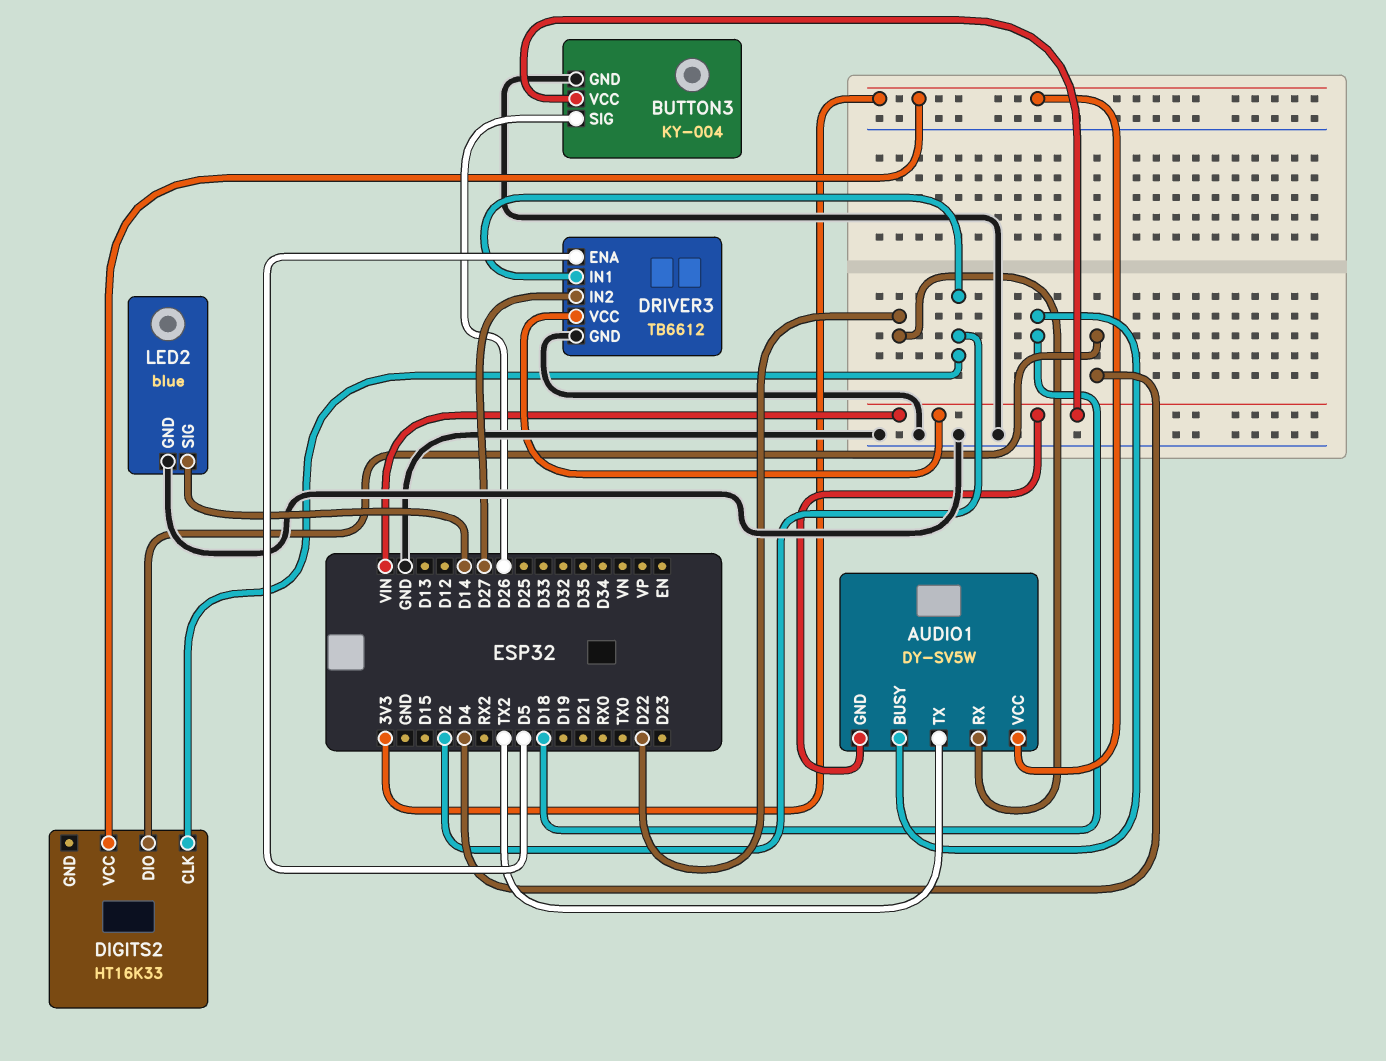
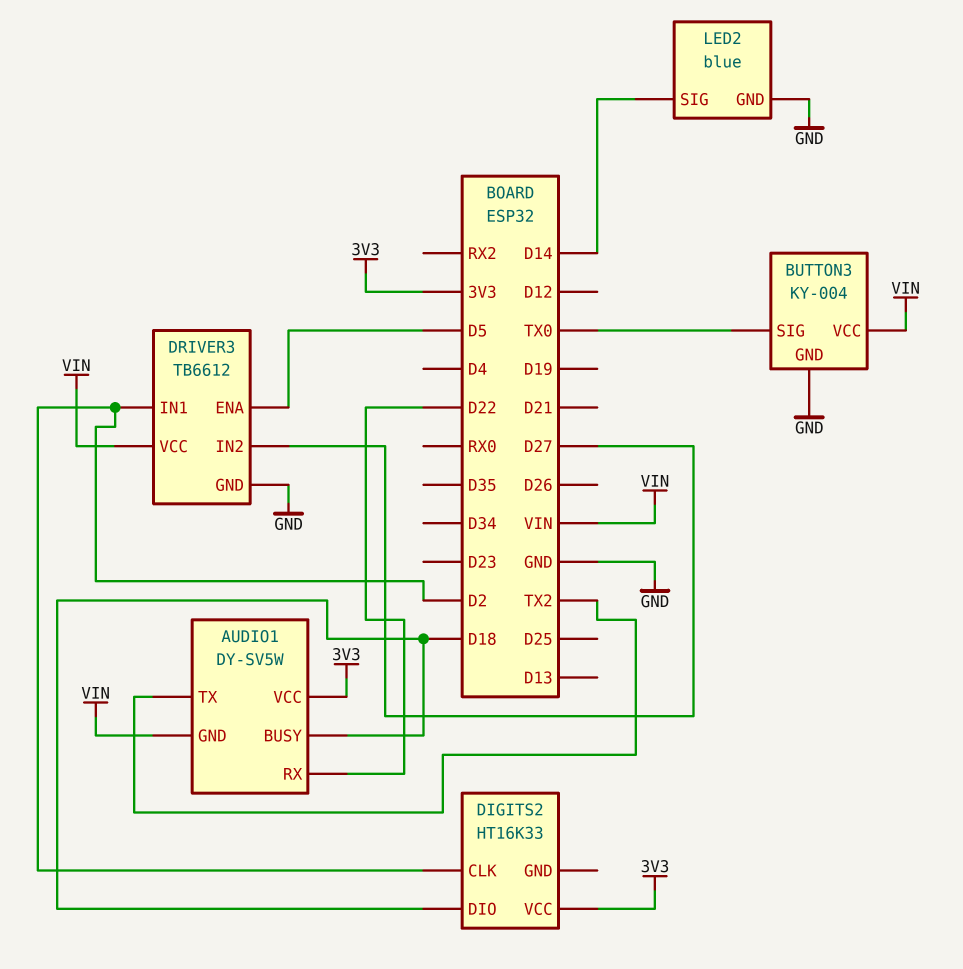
BUTTON3 pin SIG: D26 -> TX0
DIGITS2 pin DIO: D4 -> D18

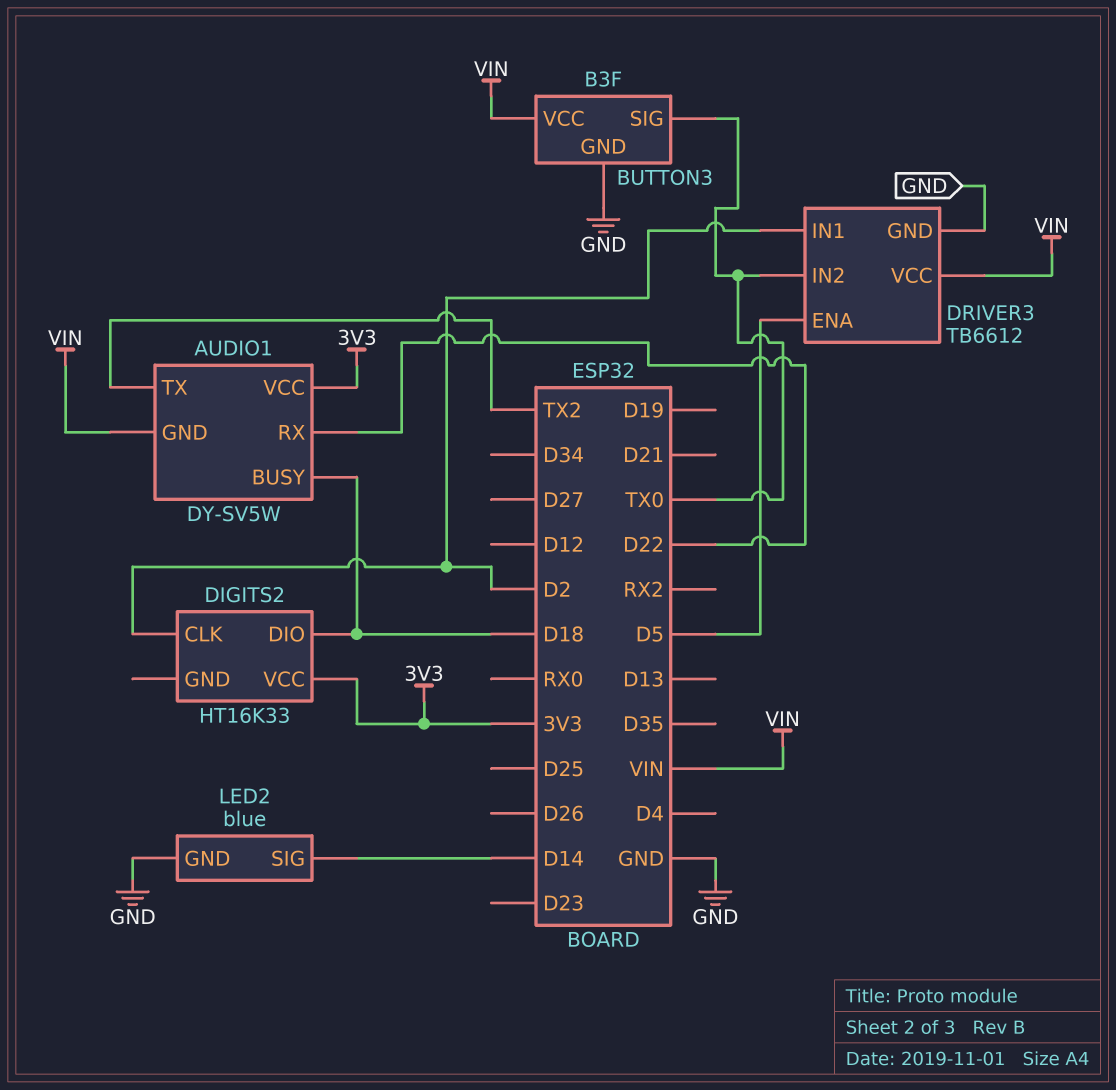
BUTTON3: KY-004 -> B3F
DRIVER3 pin IN2: D27 -> TX0

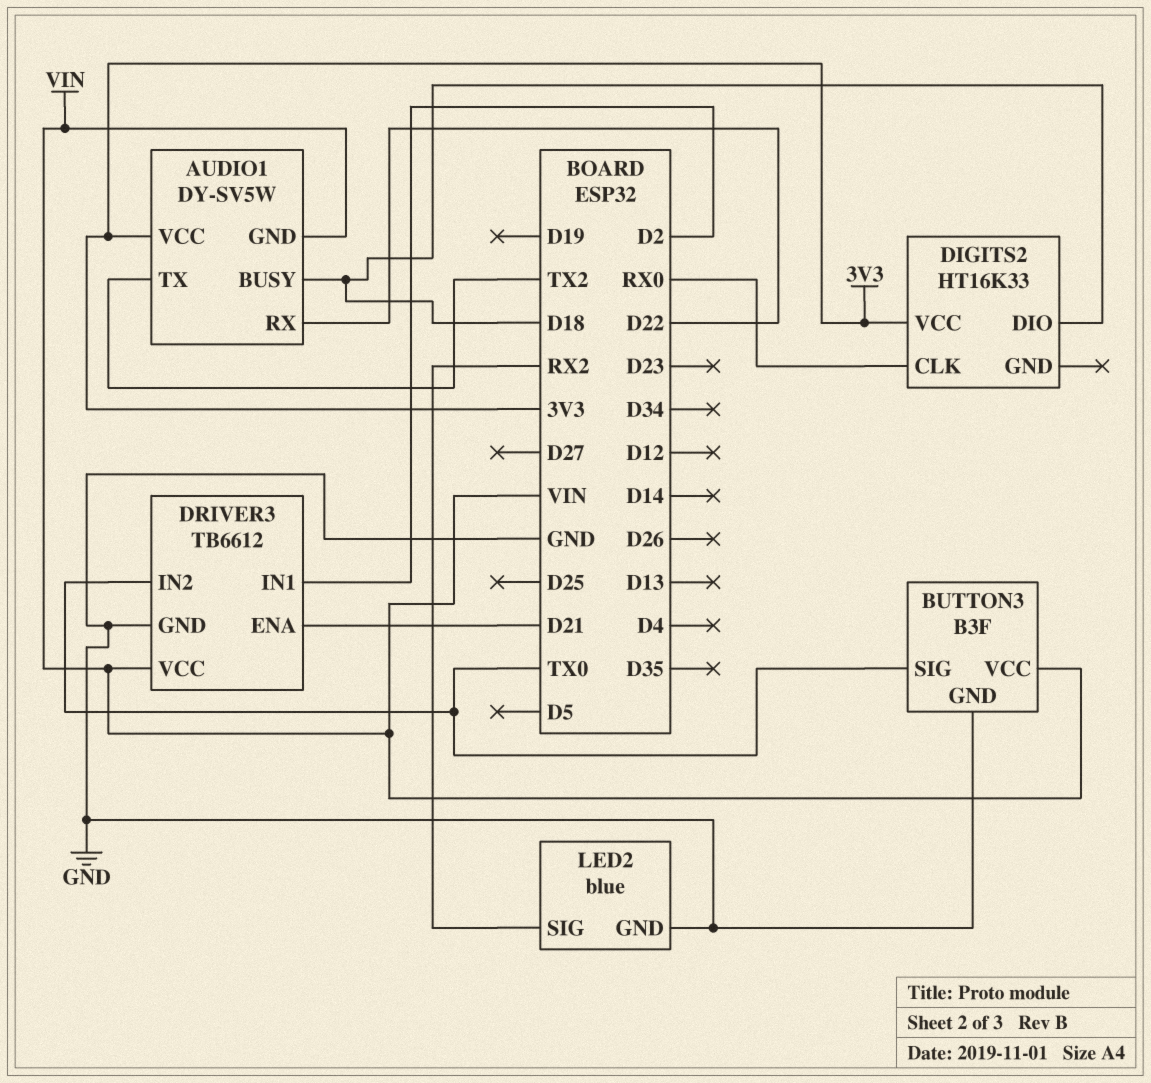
DIGITS2 pin CLK: D2 -> RX0
DRIVER3 pin ENA: D5 -> D21
LED2 pin SIG: D14 -> RX2

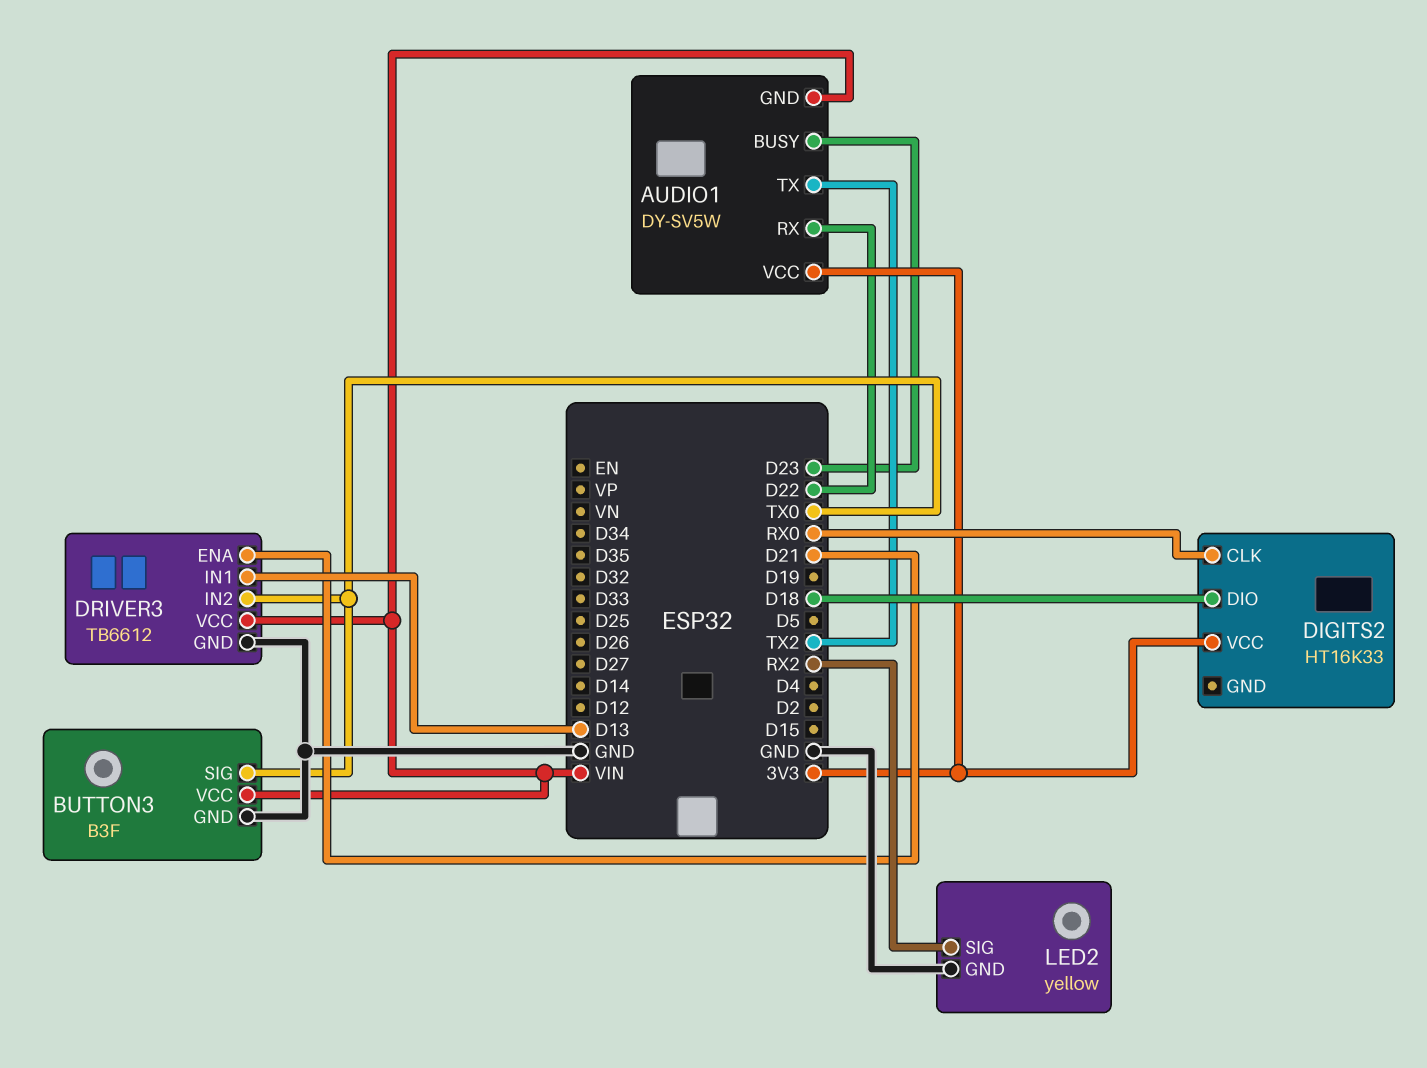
AUDIO1 pin BUSY: D18 -> D23
DRIVER3 pin IN1: D2 -> D13
LED2: blue -> yellow

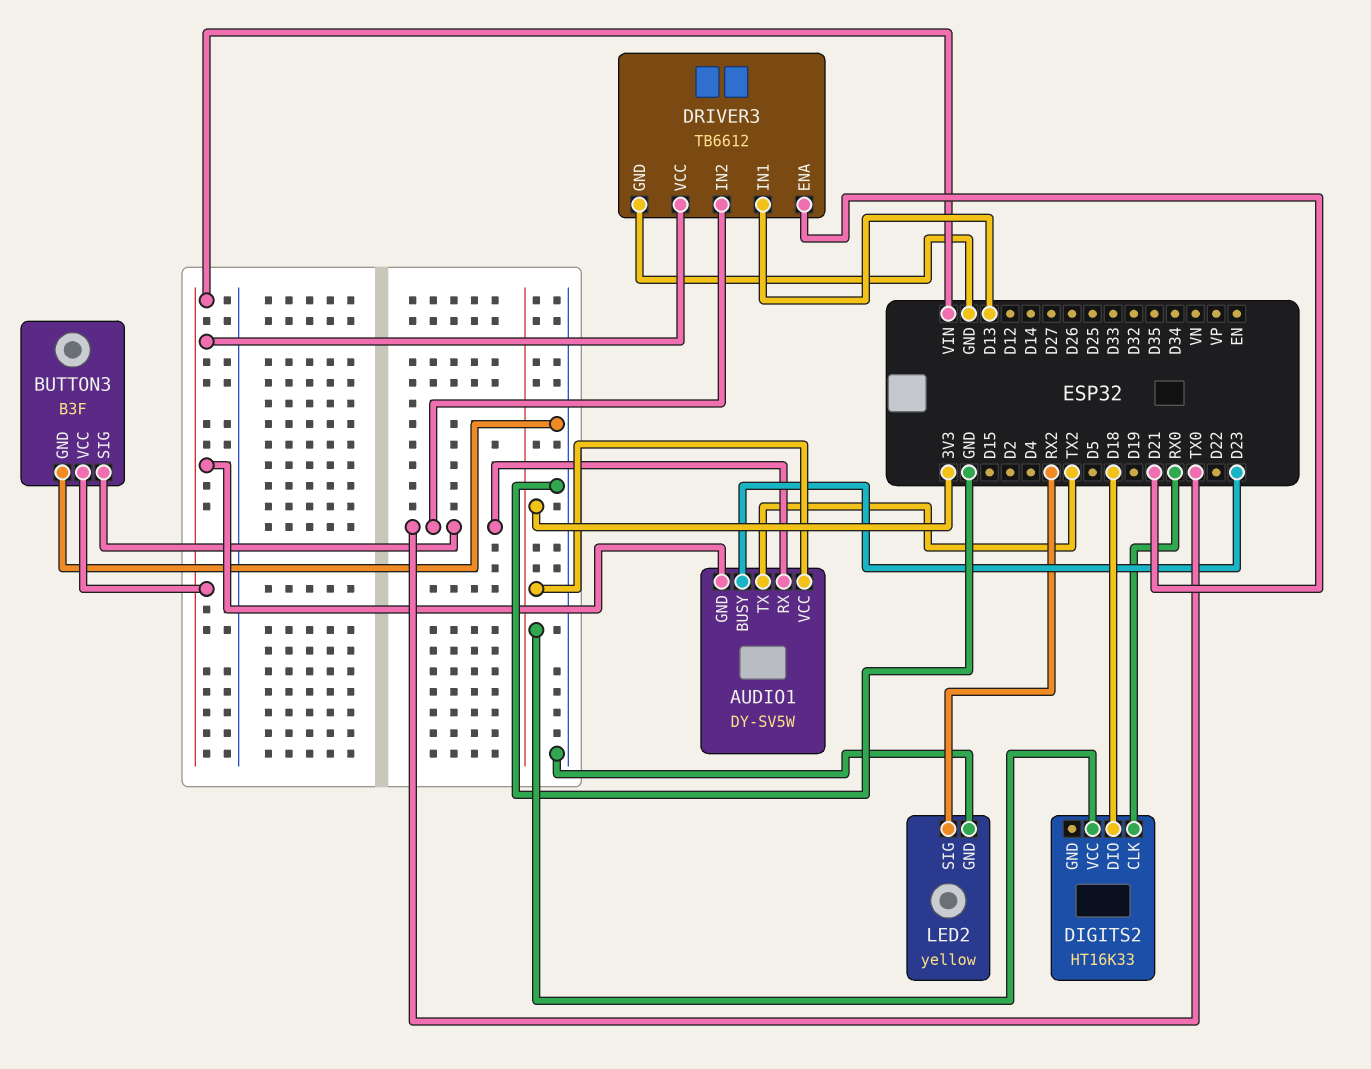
AUDIO1 pin RX: D22 -> TX0

